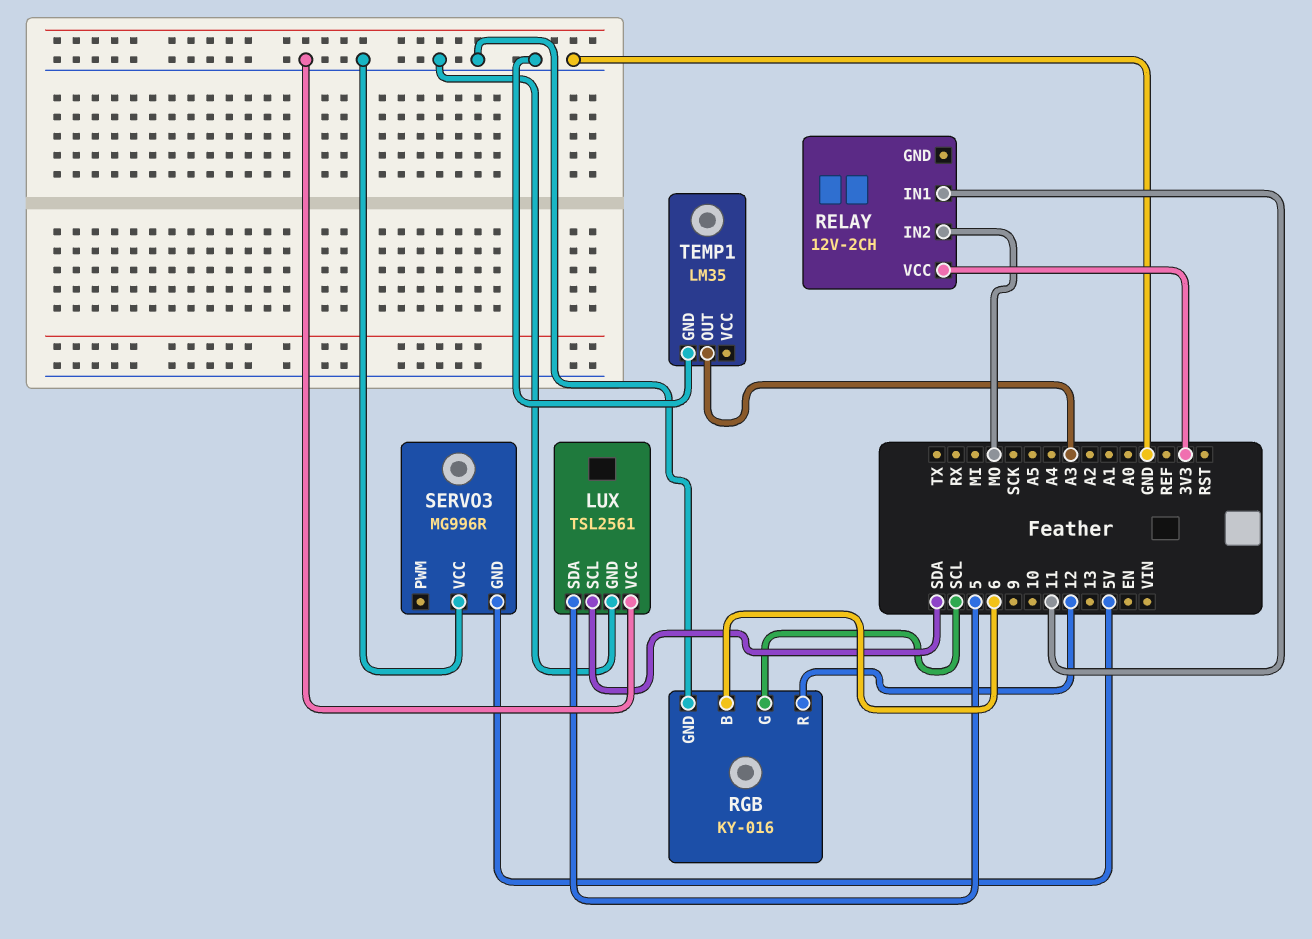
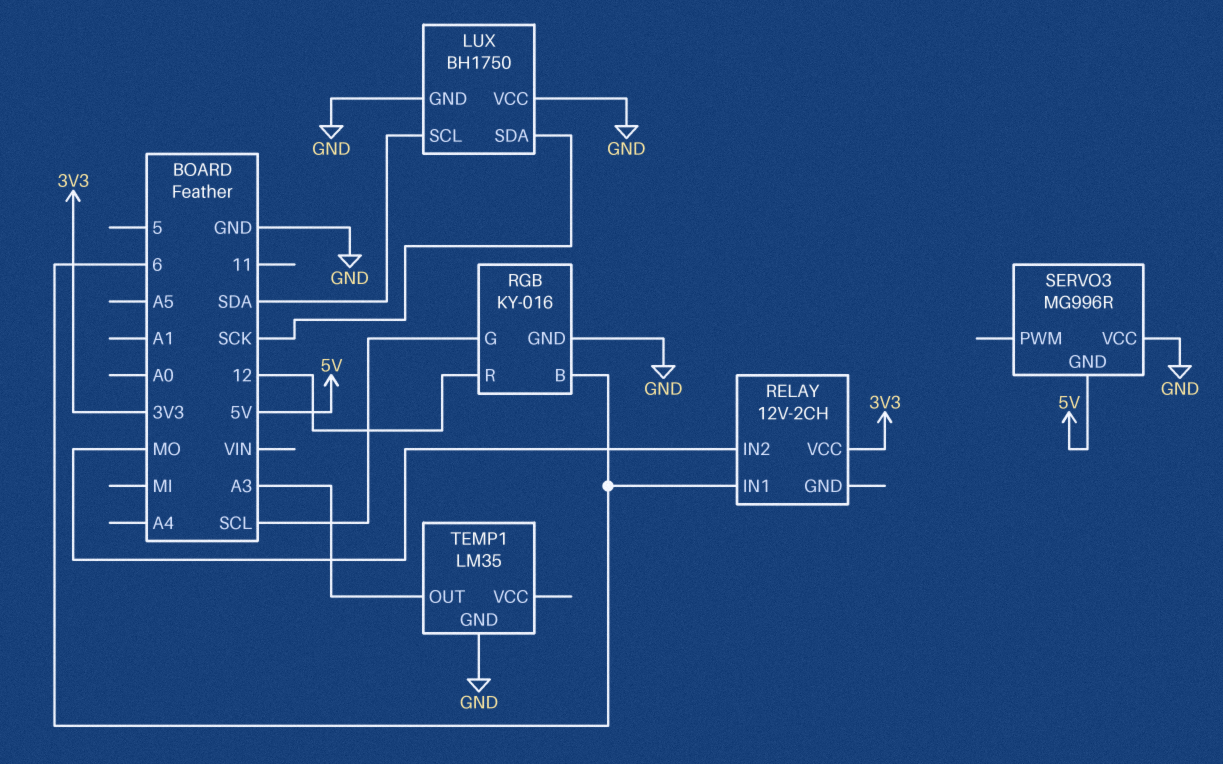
LUX: TSL2561 -> BH1750
LUX pin SDA: 5 -> SCK
RELAY pin IN1: 11 -> 6

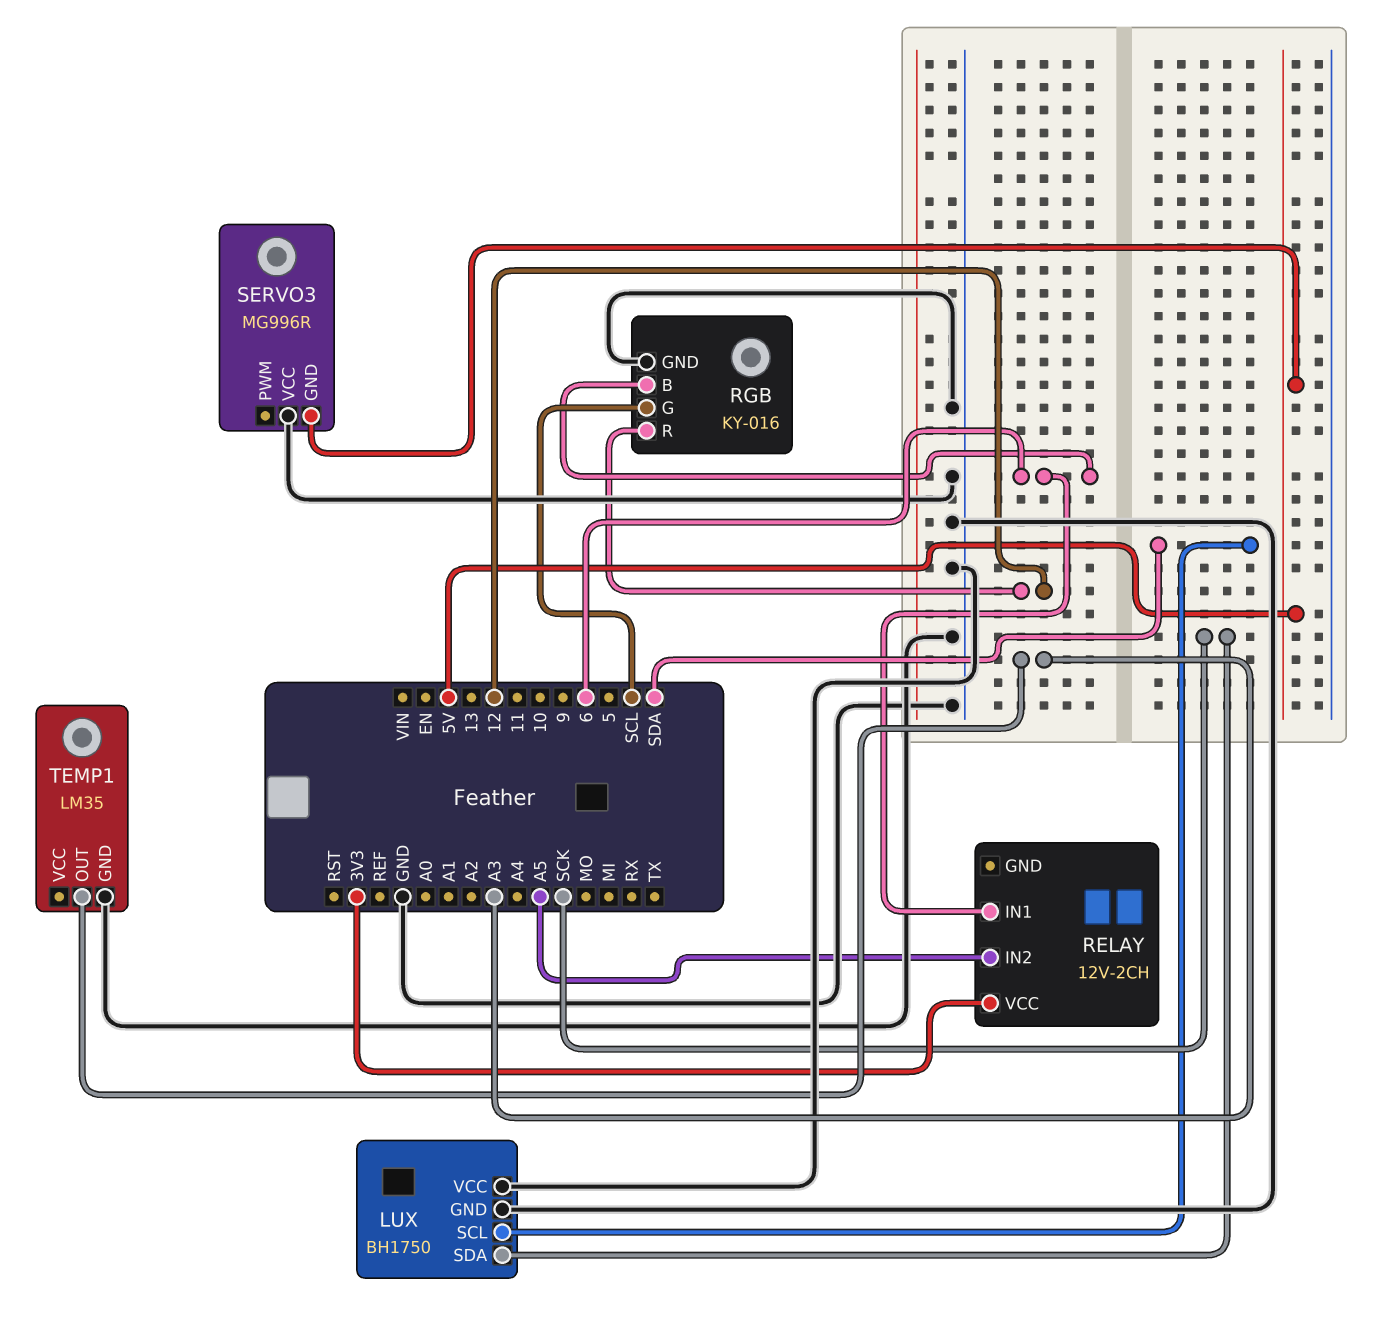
RELAY pin IN2: MO -> A5

